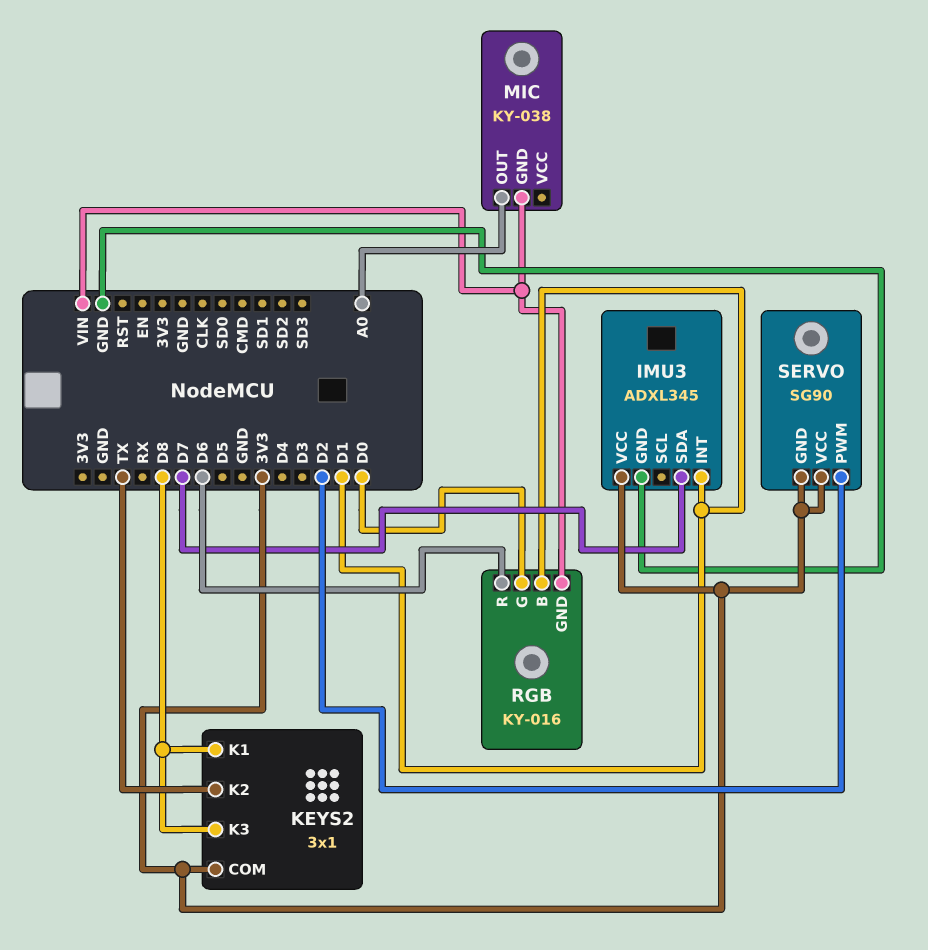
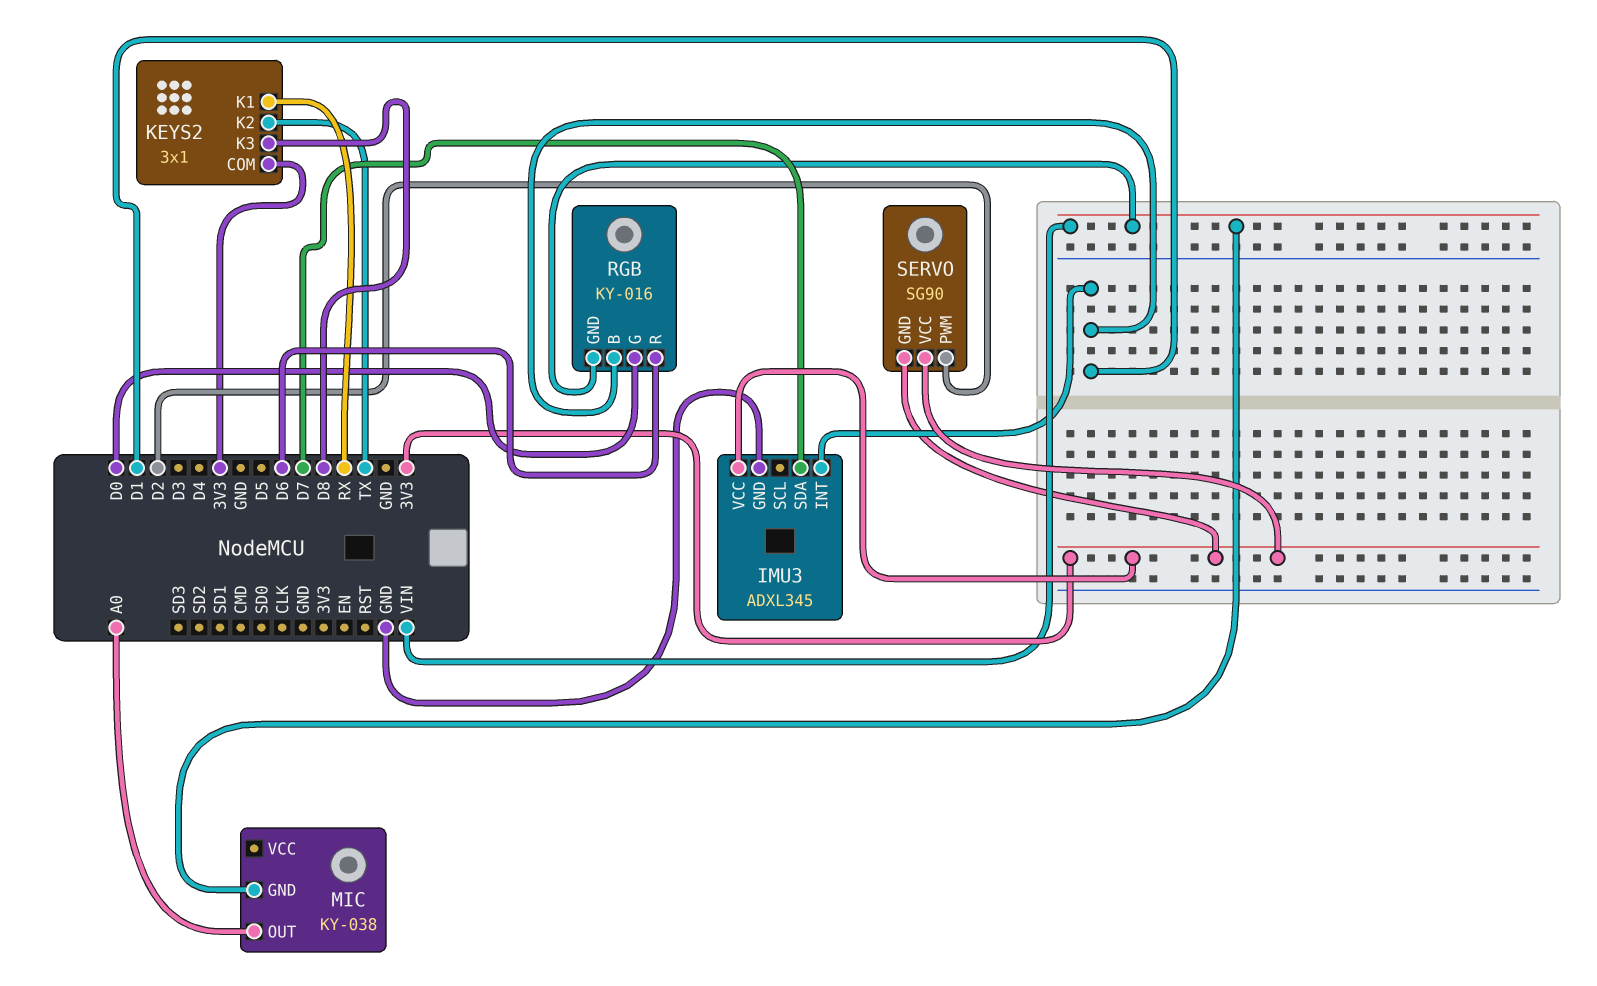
KEYS2 pin K1: D8 -> RX

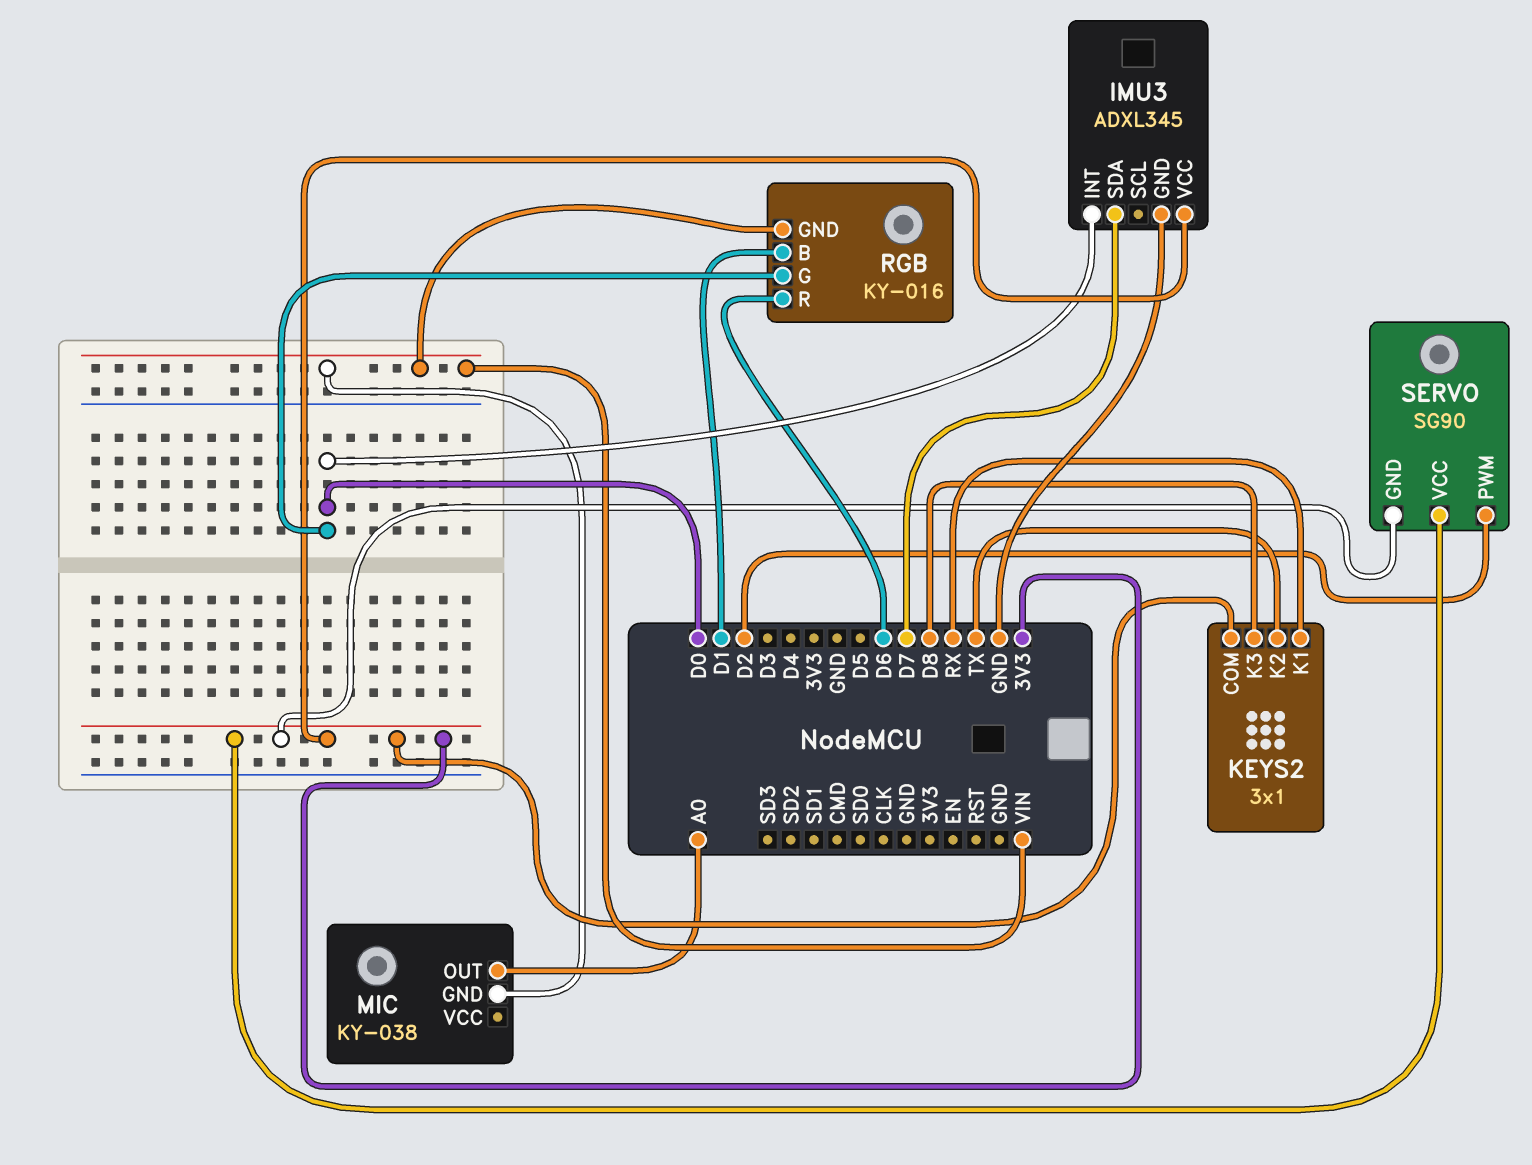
IMU3 pin INT: D1 -> D0

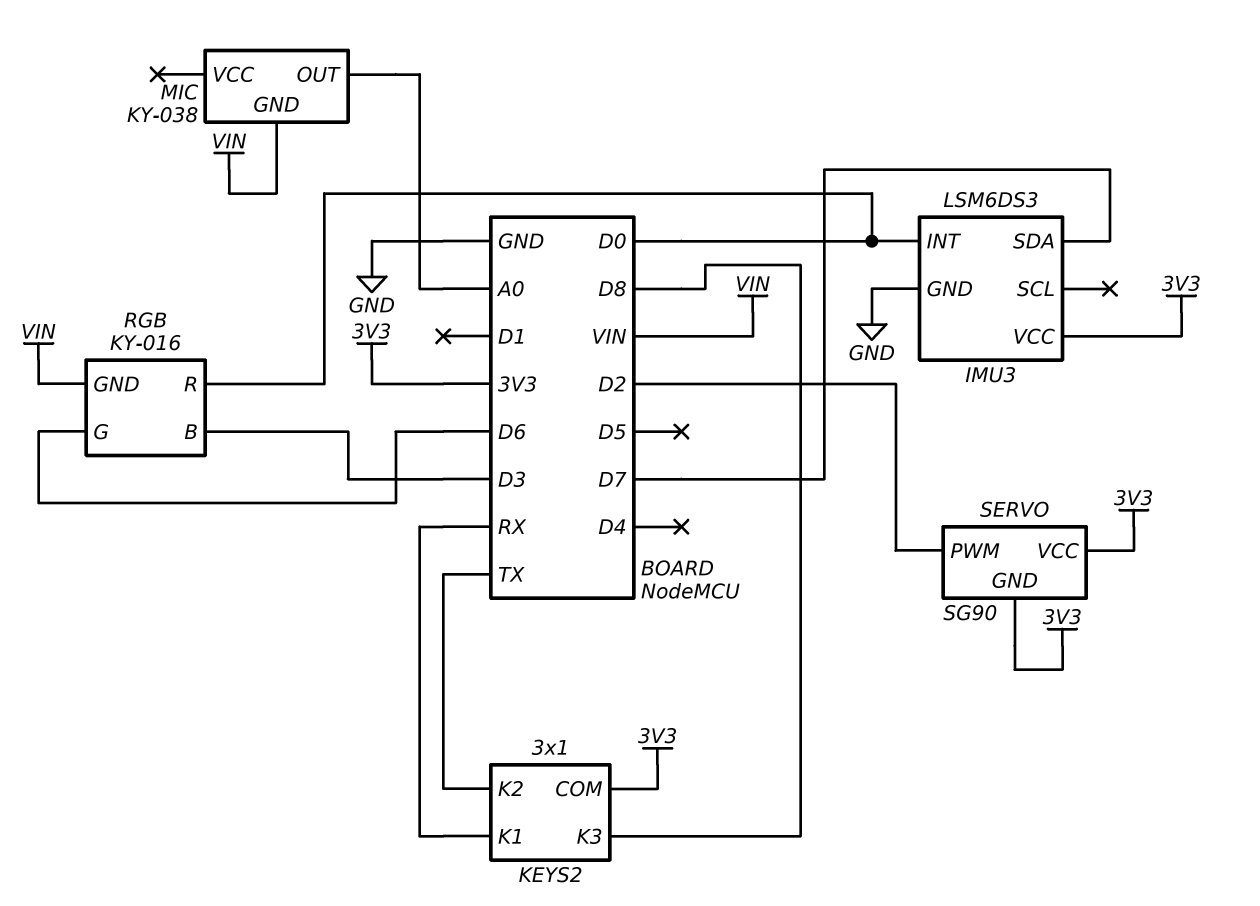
IMU3: ADXL345 -> LSM6DS3
RGB pin B: D1 -> D3
RGB pin G: D0 -> D6
RGB pin R: D6 -> D0

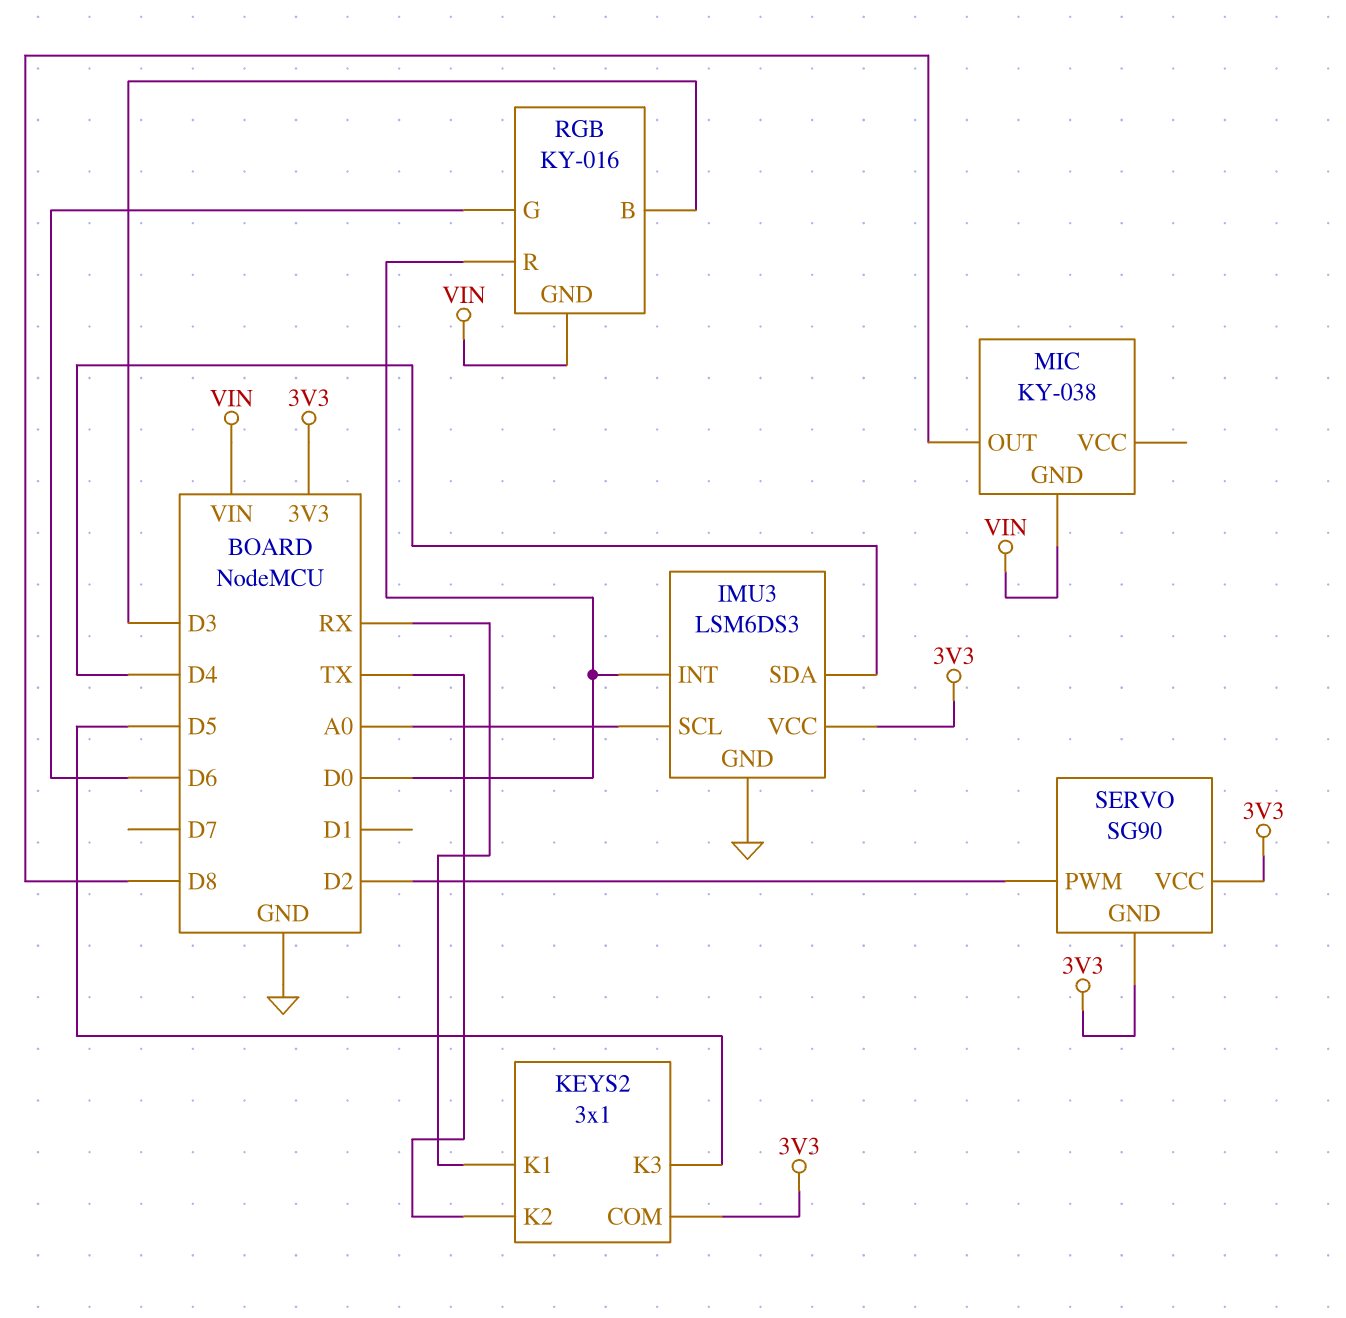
IMU3 pin SCL: none -> A0
IMU3 pin SDA: D7 -> D4
KEYS2 pin K3: D8 -> D5
MIC pin OUT: A0 -> D8

